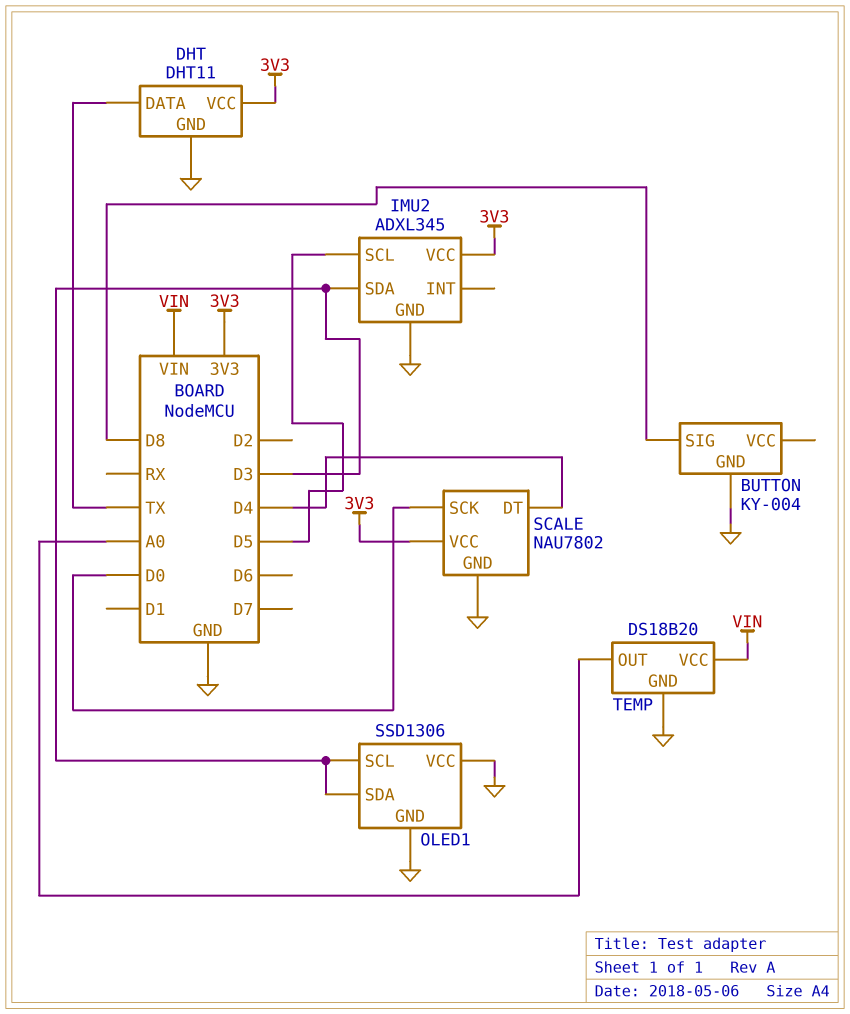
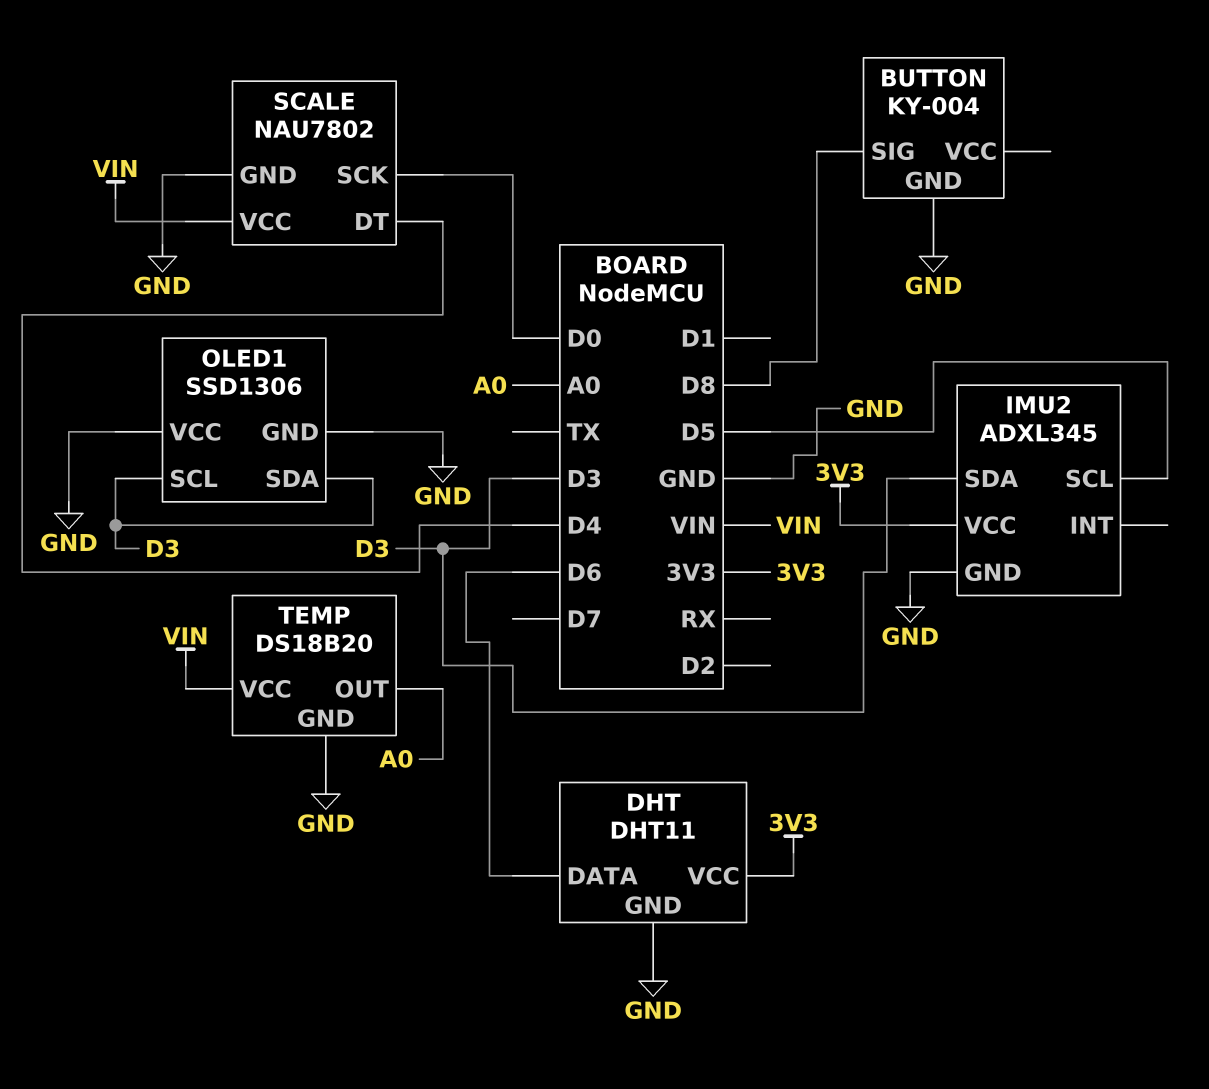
DHT pin DATA: TX -> D6
SCALE pin VCC: 3V3 -> VIN

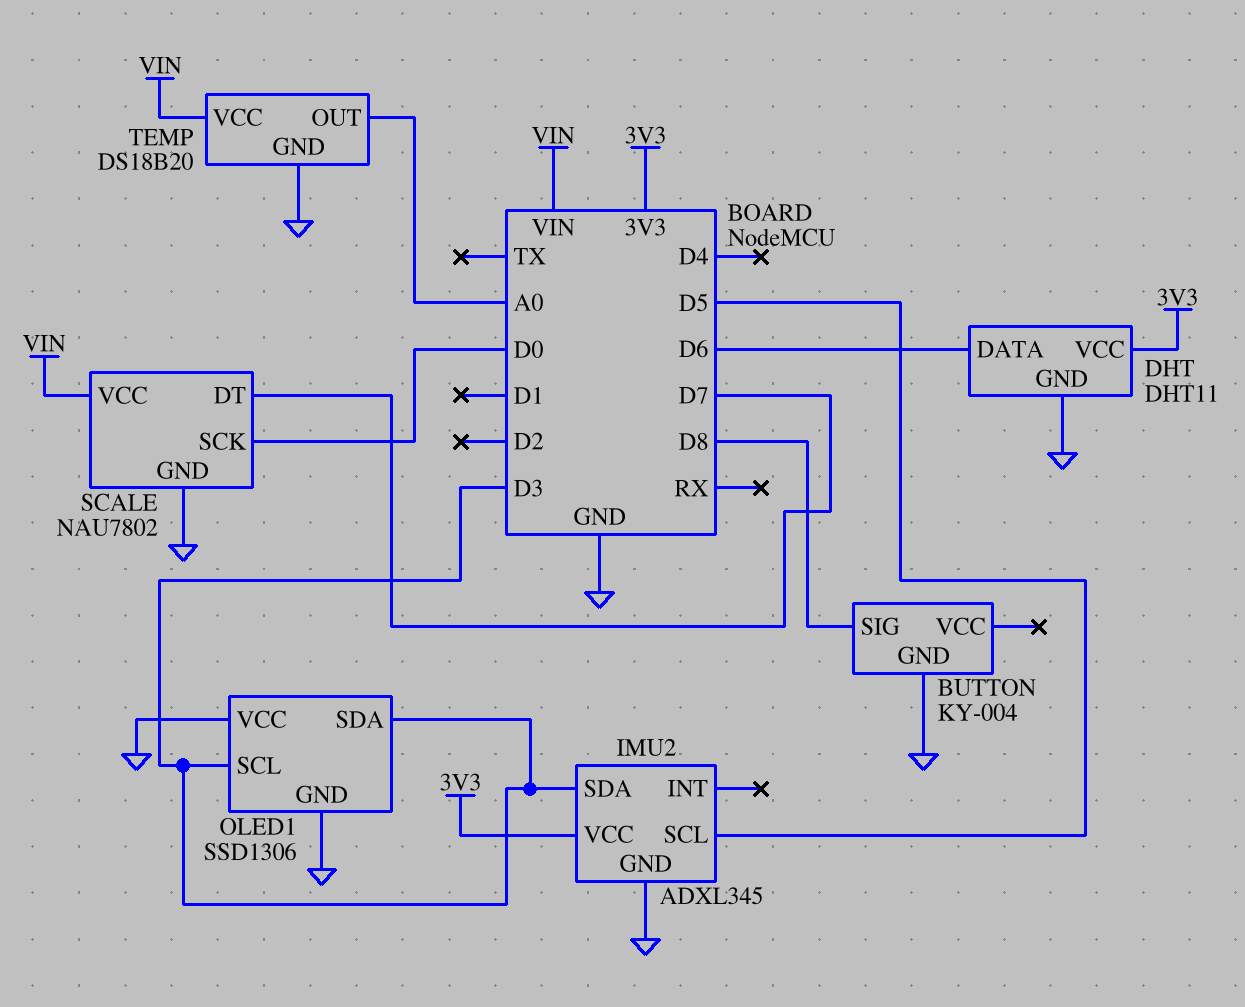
SCALE pin DT: D4 -> D7

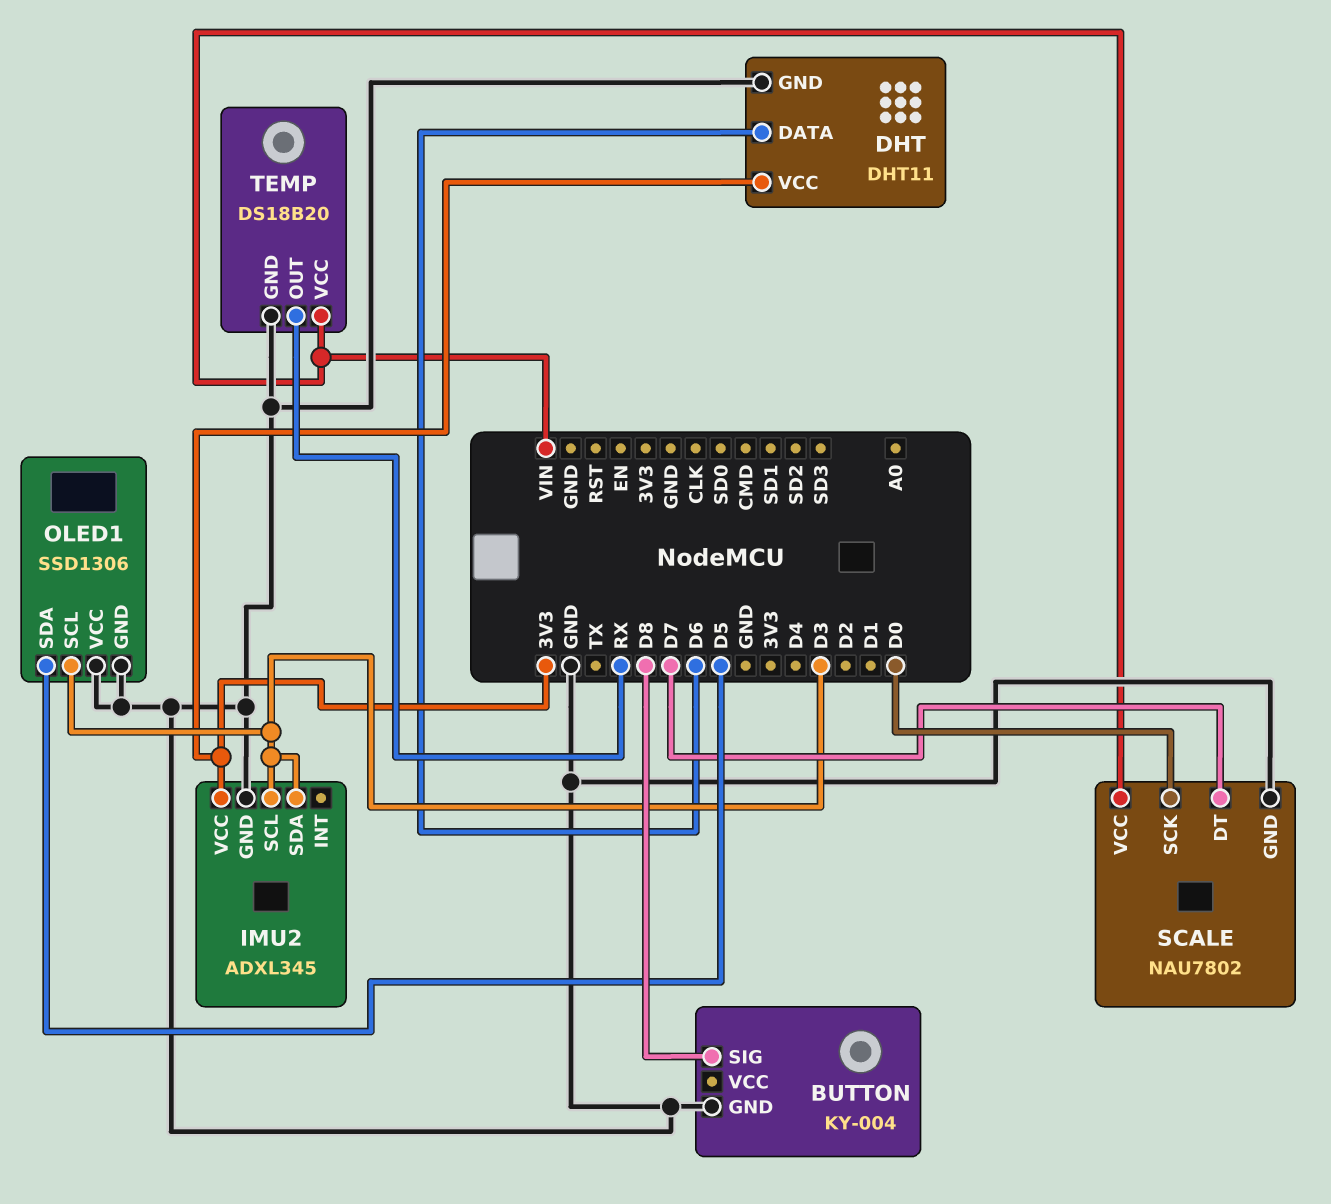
IMU2 pin SCL: D5 -> D3
OLED1 pin SDA: D3 -> D5
TEMP pin OUT: A0 -> RX

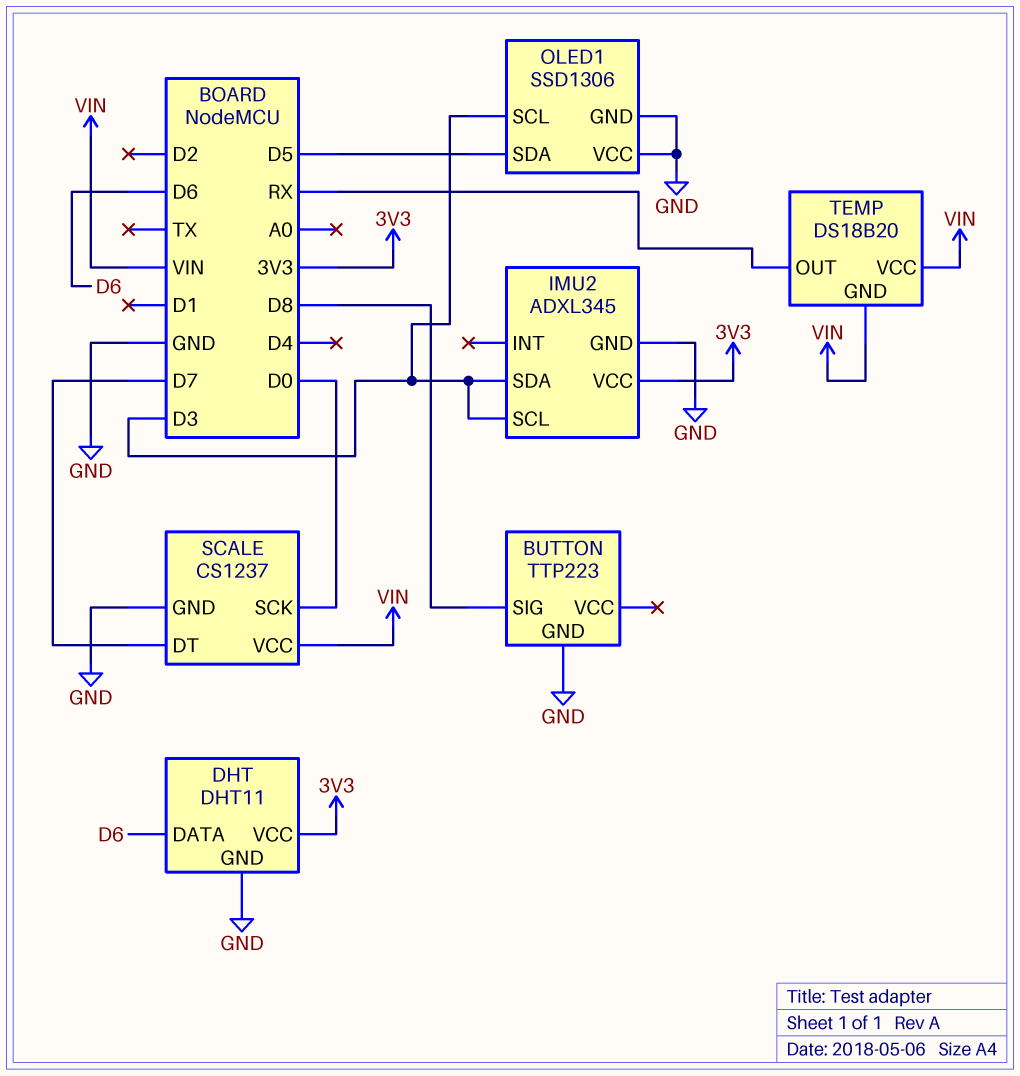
BUTTON: KY-004 -> TTP223
SCALE: NAU7802 -> CS1237
TEMP pin GND: GND -> VIN

